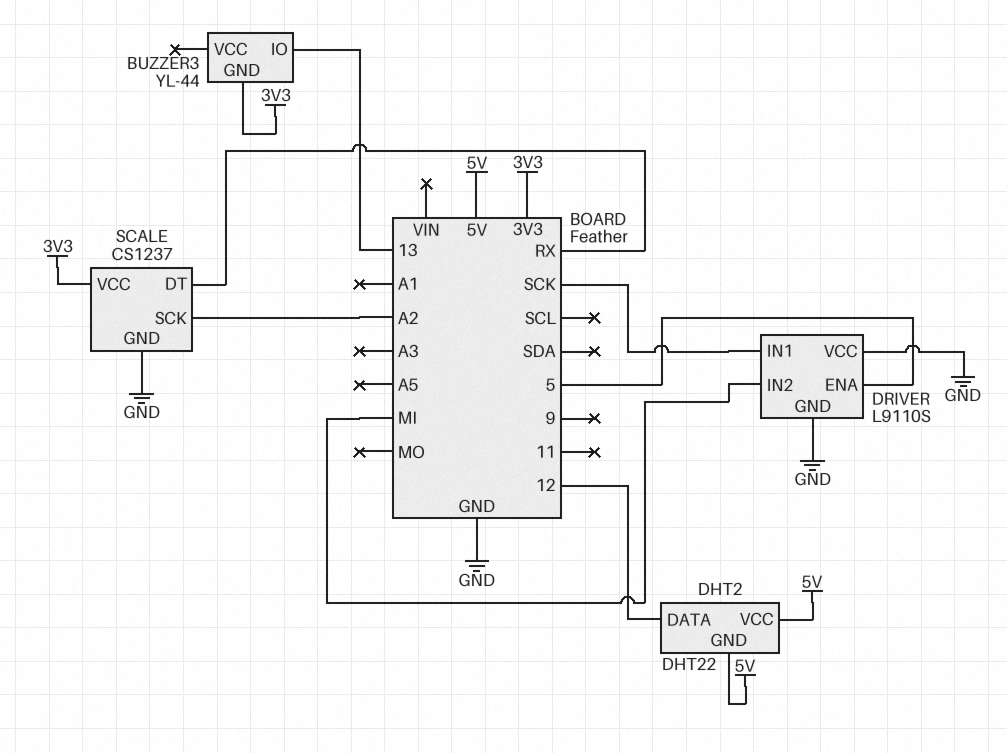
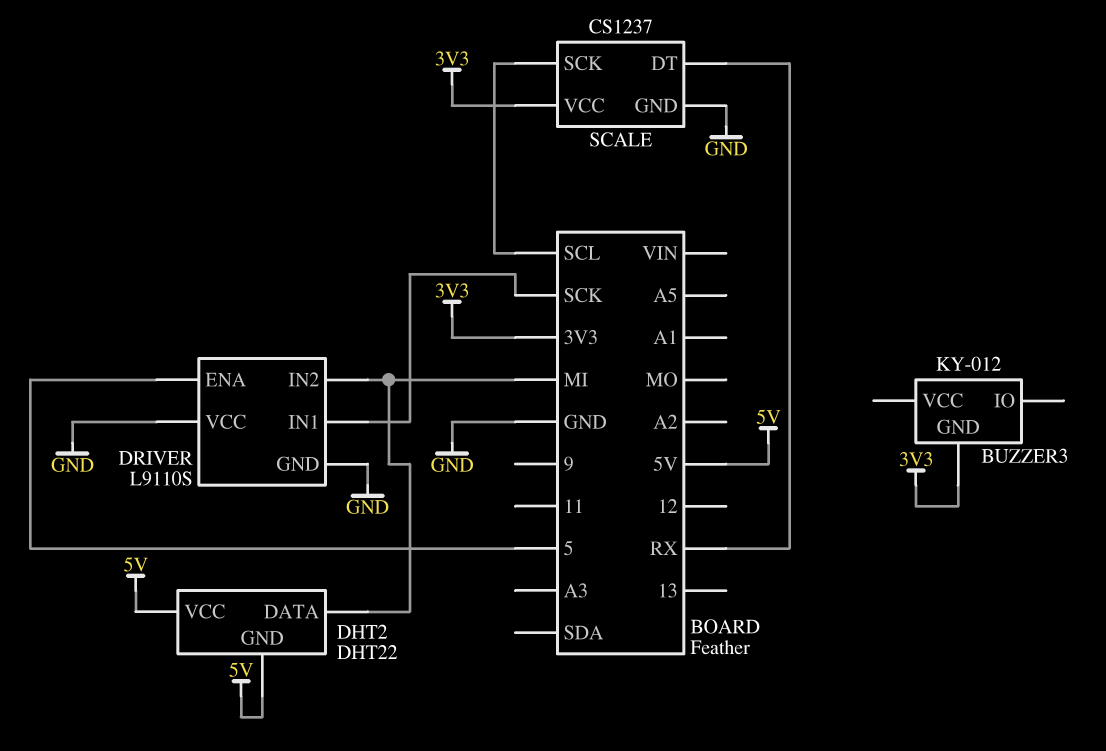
BUZZER3: YL-44 -> KY-012
BUZZER3 pin IO: 13 -> none
DHT2 pin DATA: 12 -> MI
SCALE pin SCK: A2 -> SCL

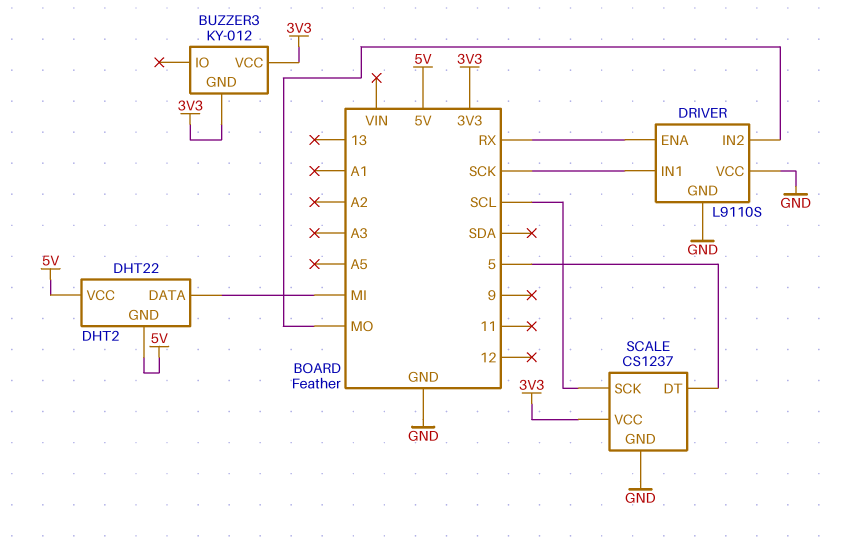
BUZZER3 pin VCC: none -> 3V3
DRIVER pin ENA: 5 -> RX
DRIVER pin IN2: MI -> MO
SCALE pin DT: RX -> 5

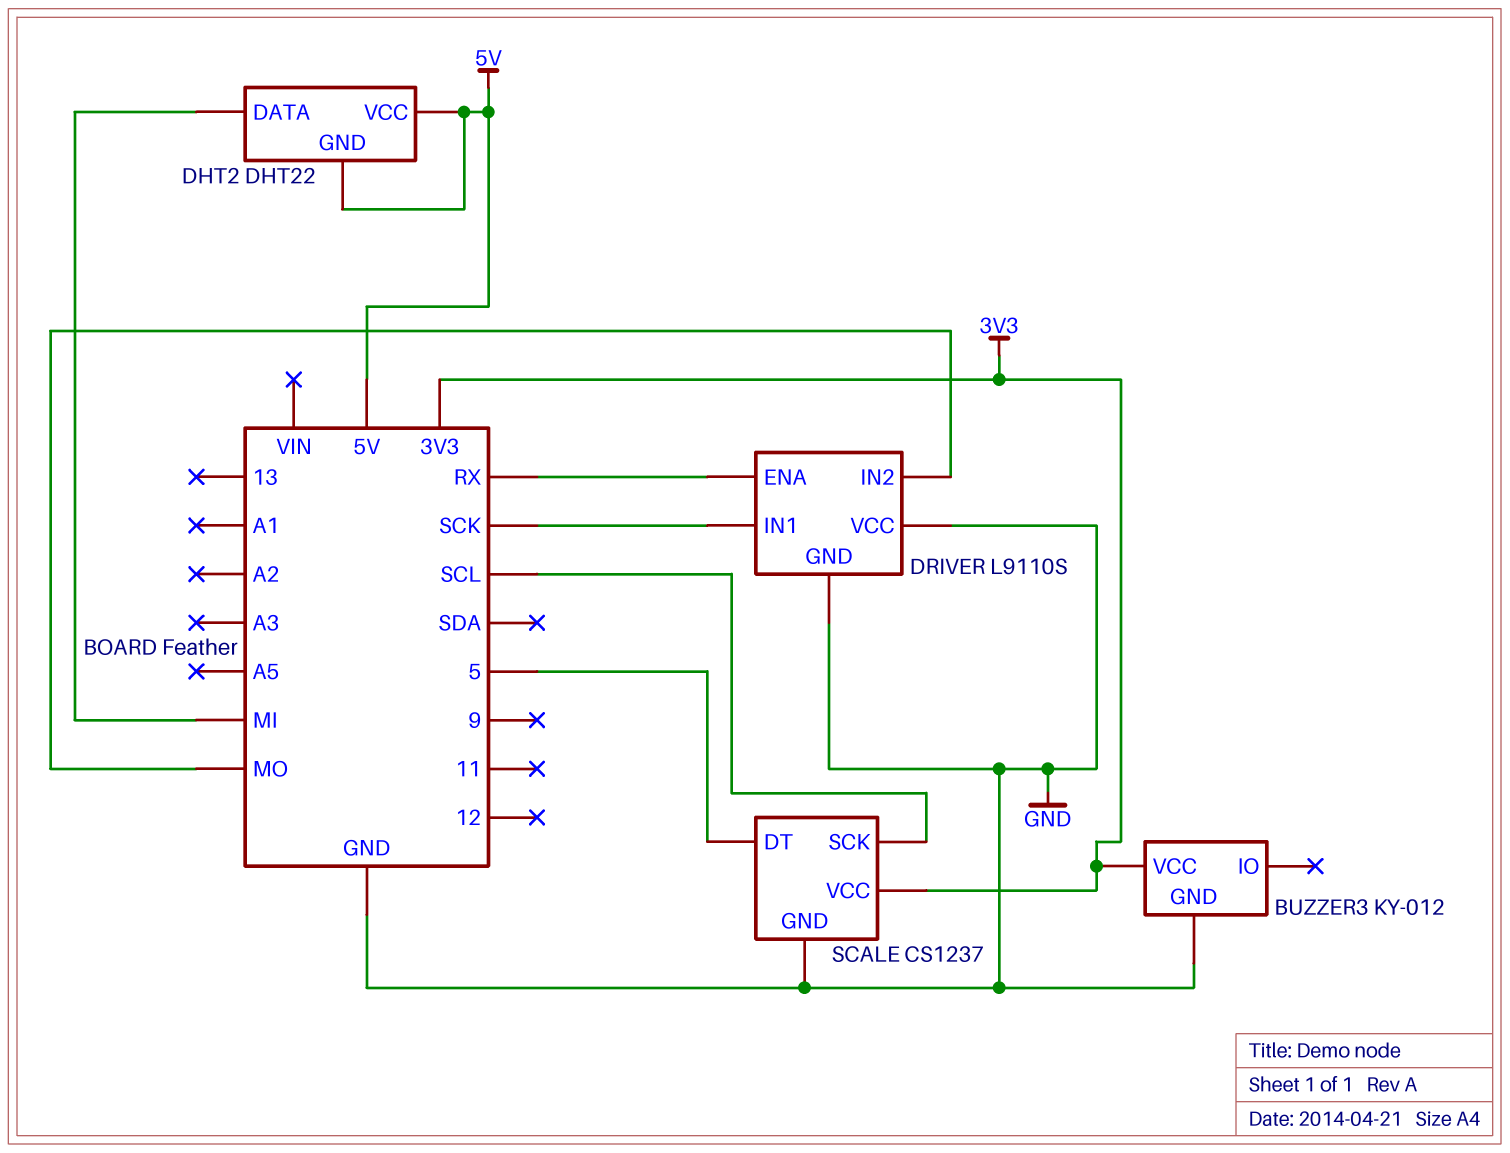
BUZZER3 pin GND: 3V3 -> GND

